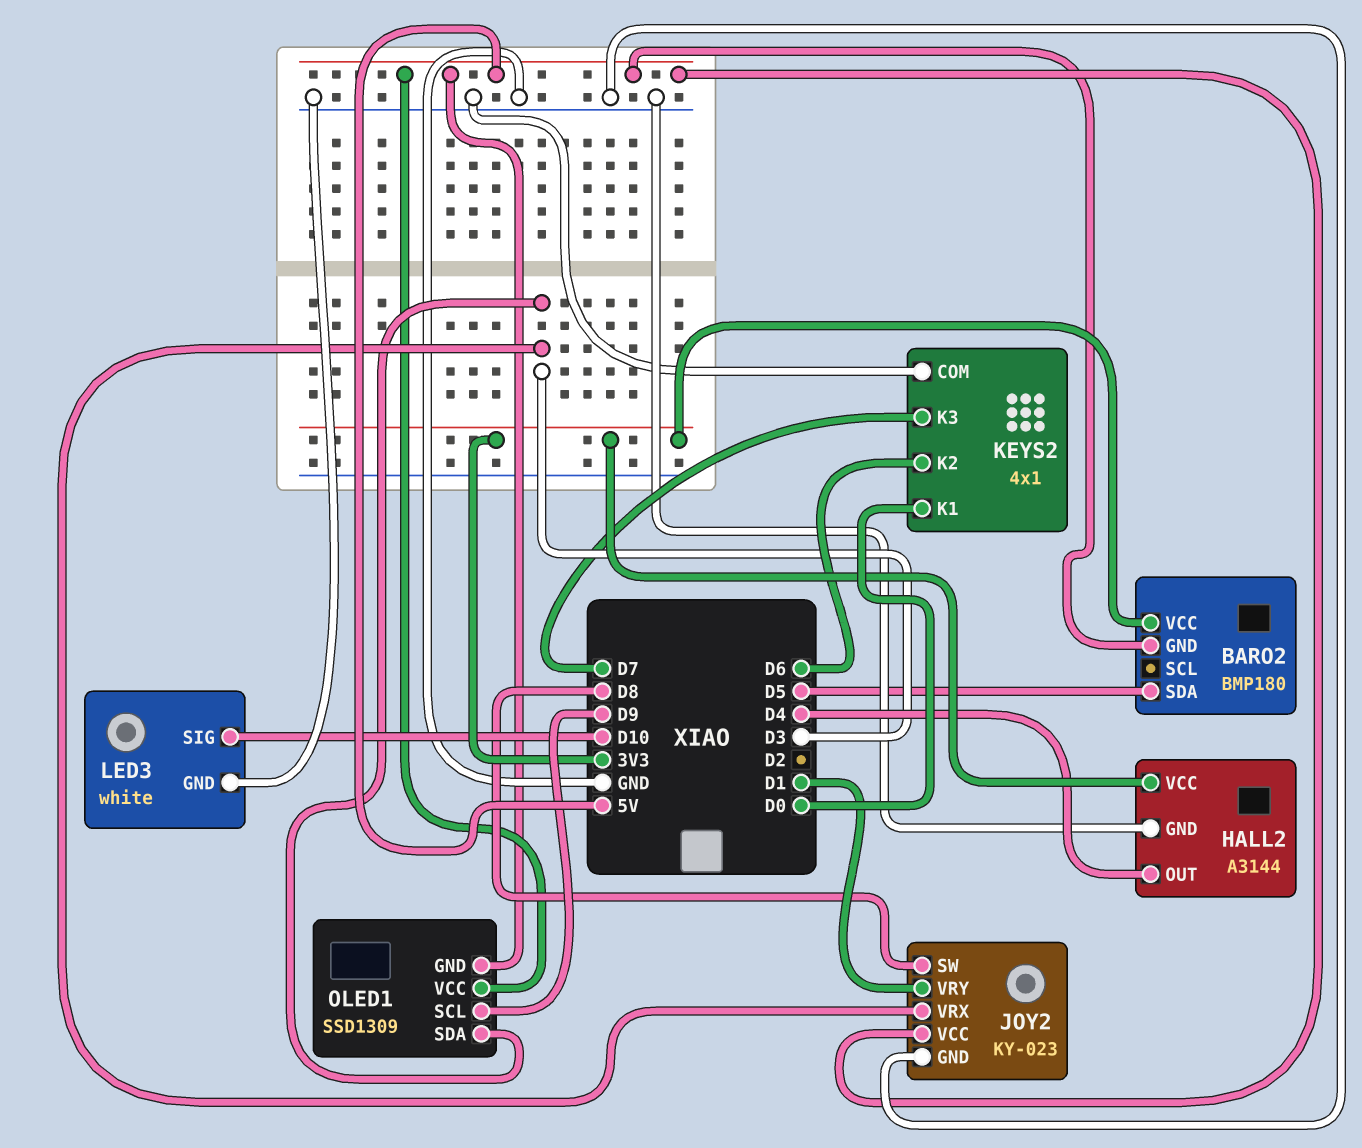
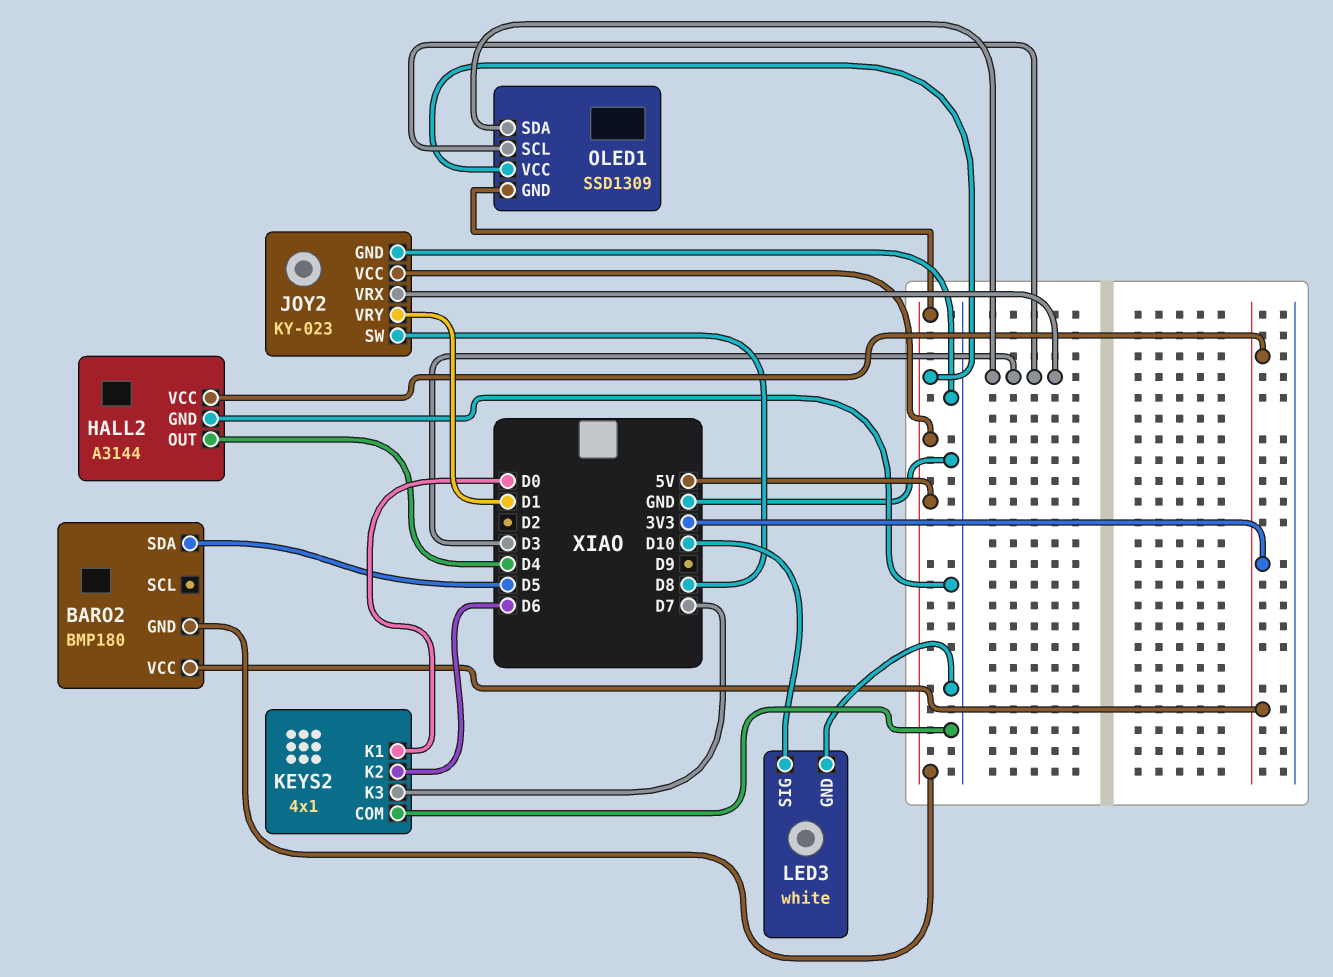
OLED1 pin SCL: D9 -> D3

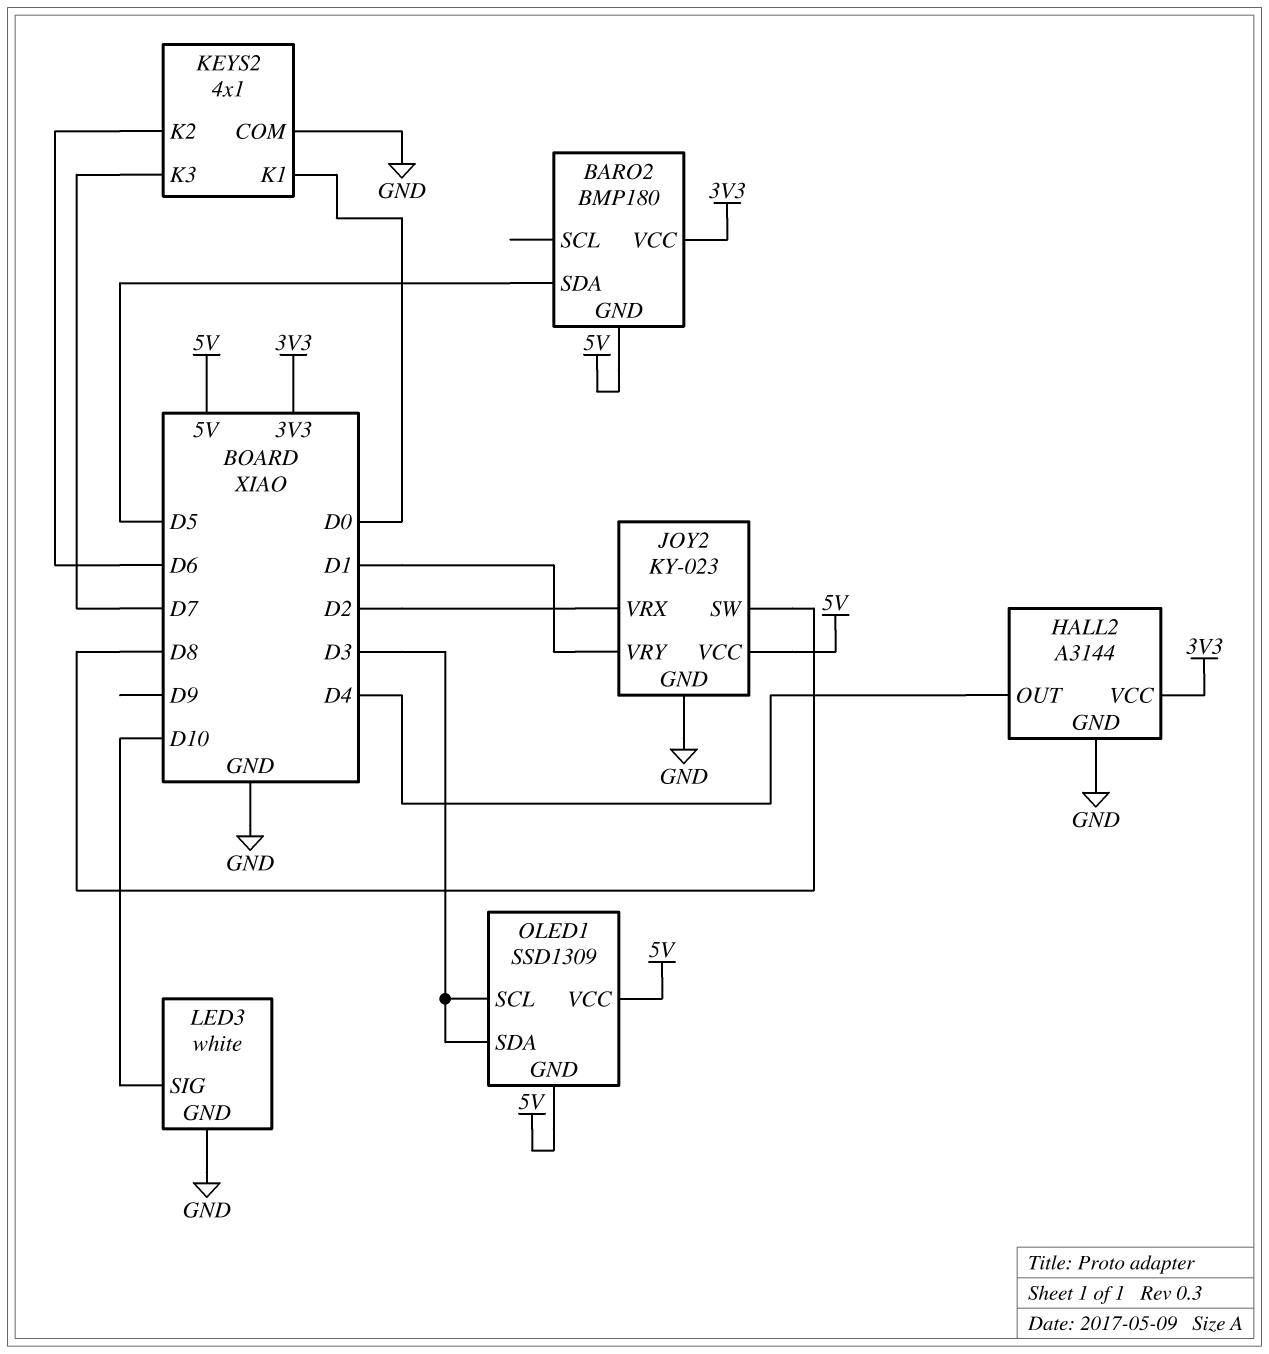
JOY2 pin VRX: D3 -> D2

